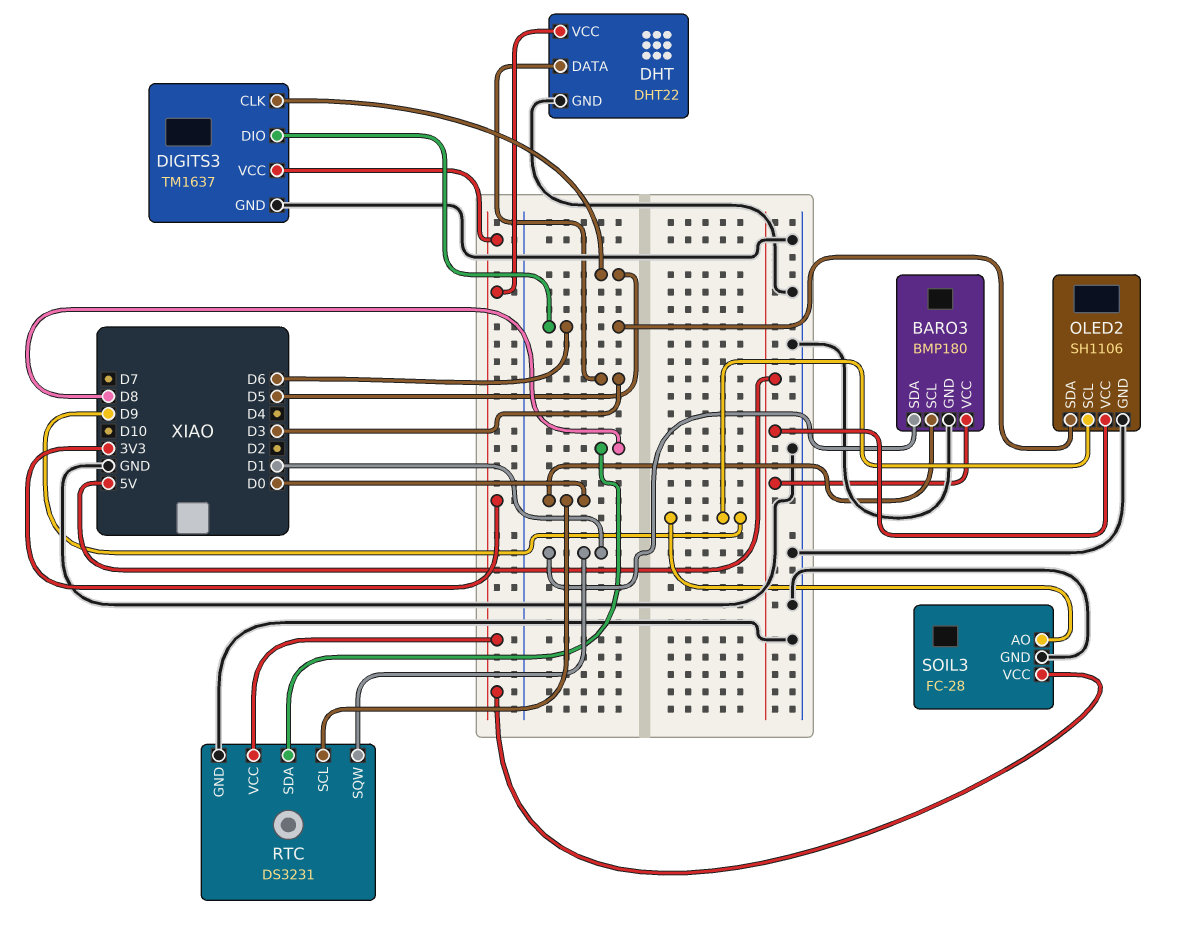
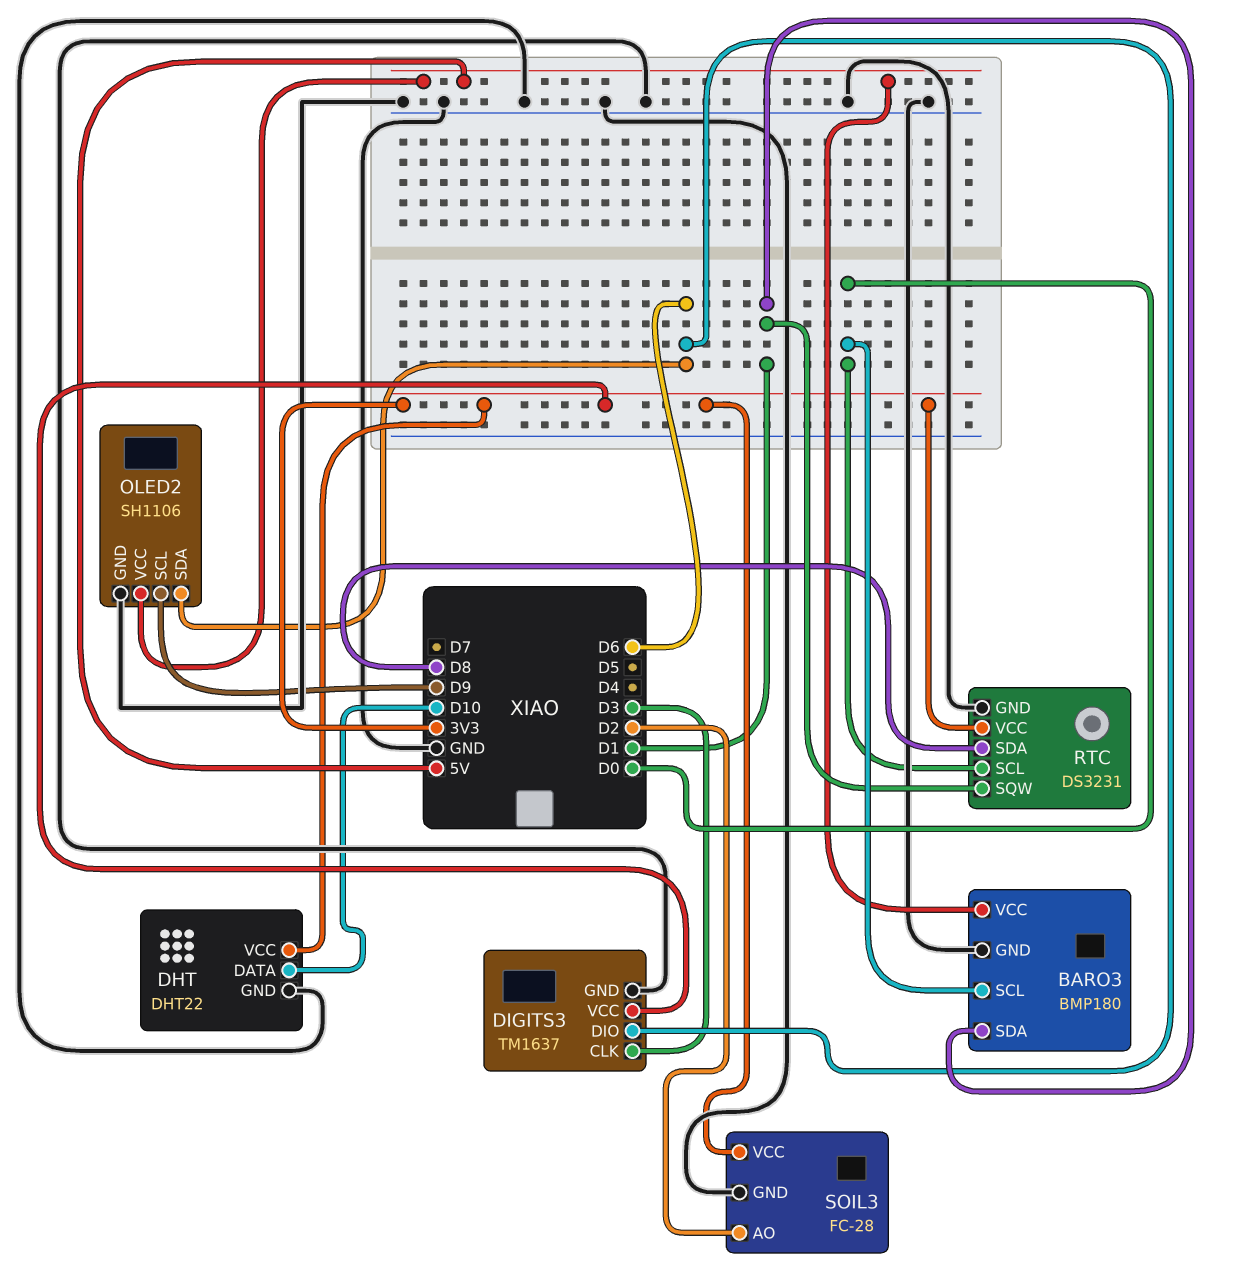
DHT pin DATA: D3 -> D10
DIGITS3 pin CLK: D5 -> D3
SOIL3 pin AO: D9 -> D2

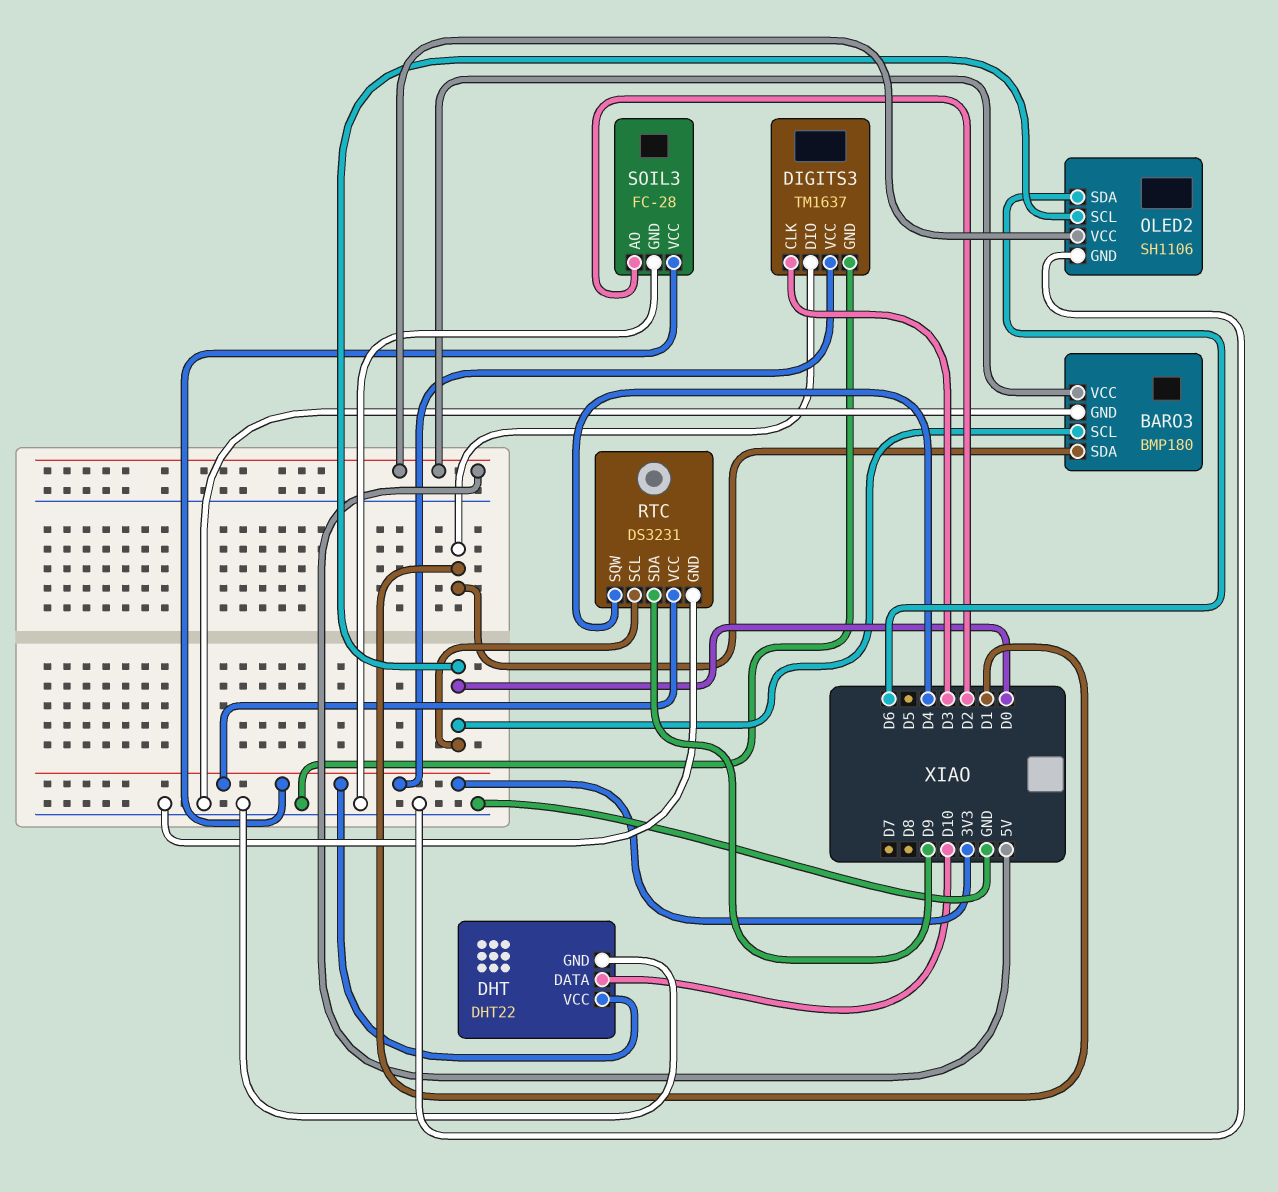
DIGITS3 pin DIO: D6 -> D1
OLED2 pin SCL: D9 -> D0
RTC pin SDA: D8 -> D9
RTC pin SQW: D1 -> D4

